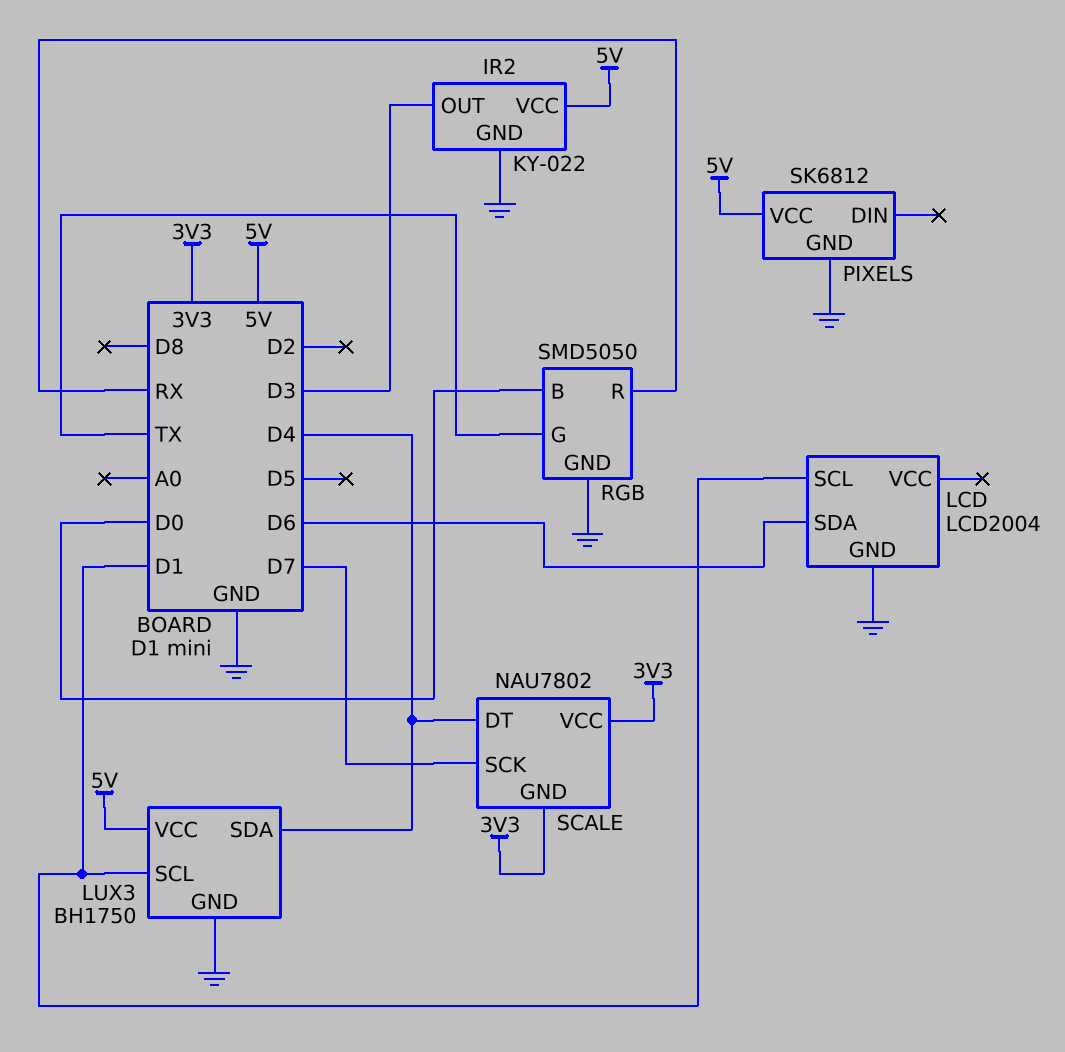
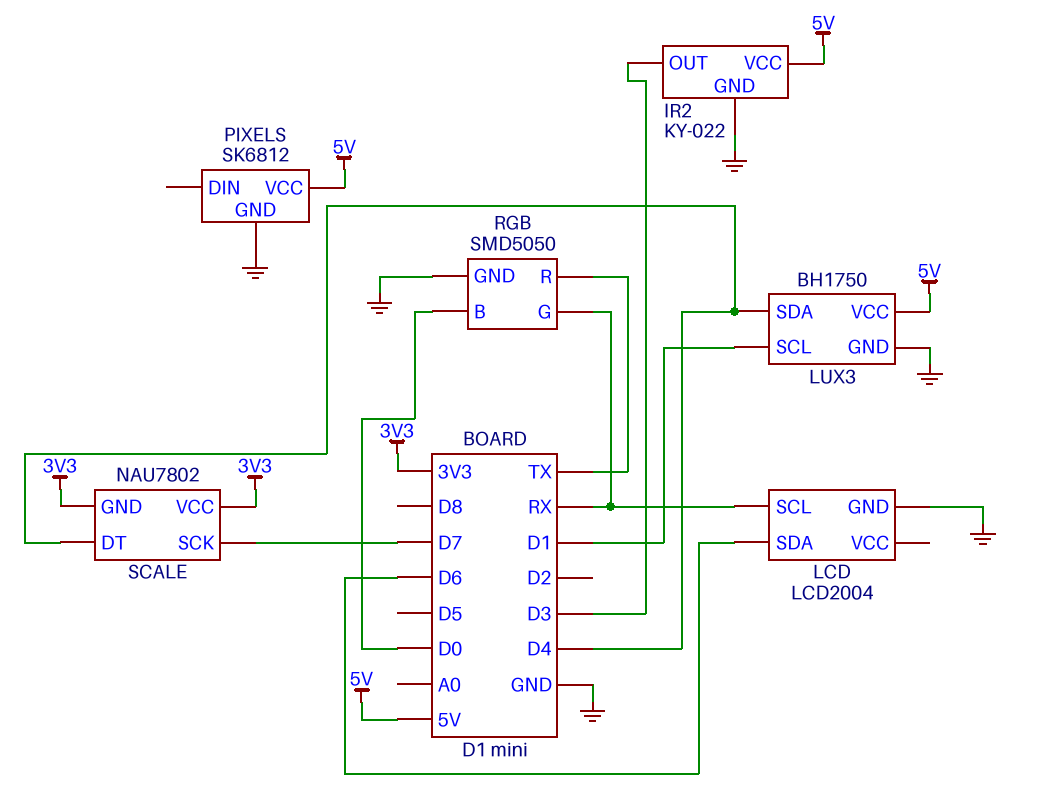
LCD pin SCL: D1 -> RX
RGB pin G: TX -> RX
RGB pin R: RX -> TX

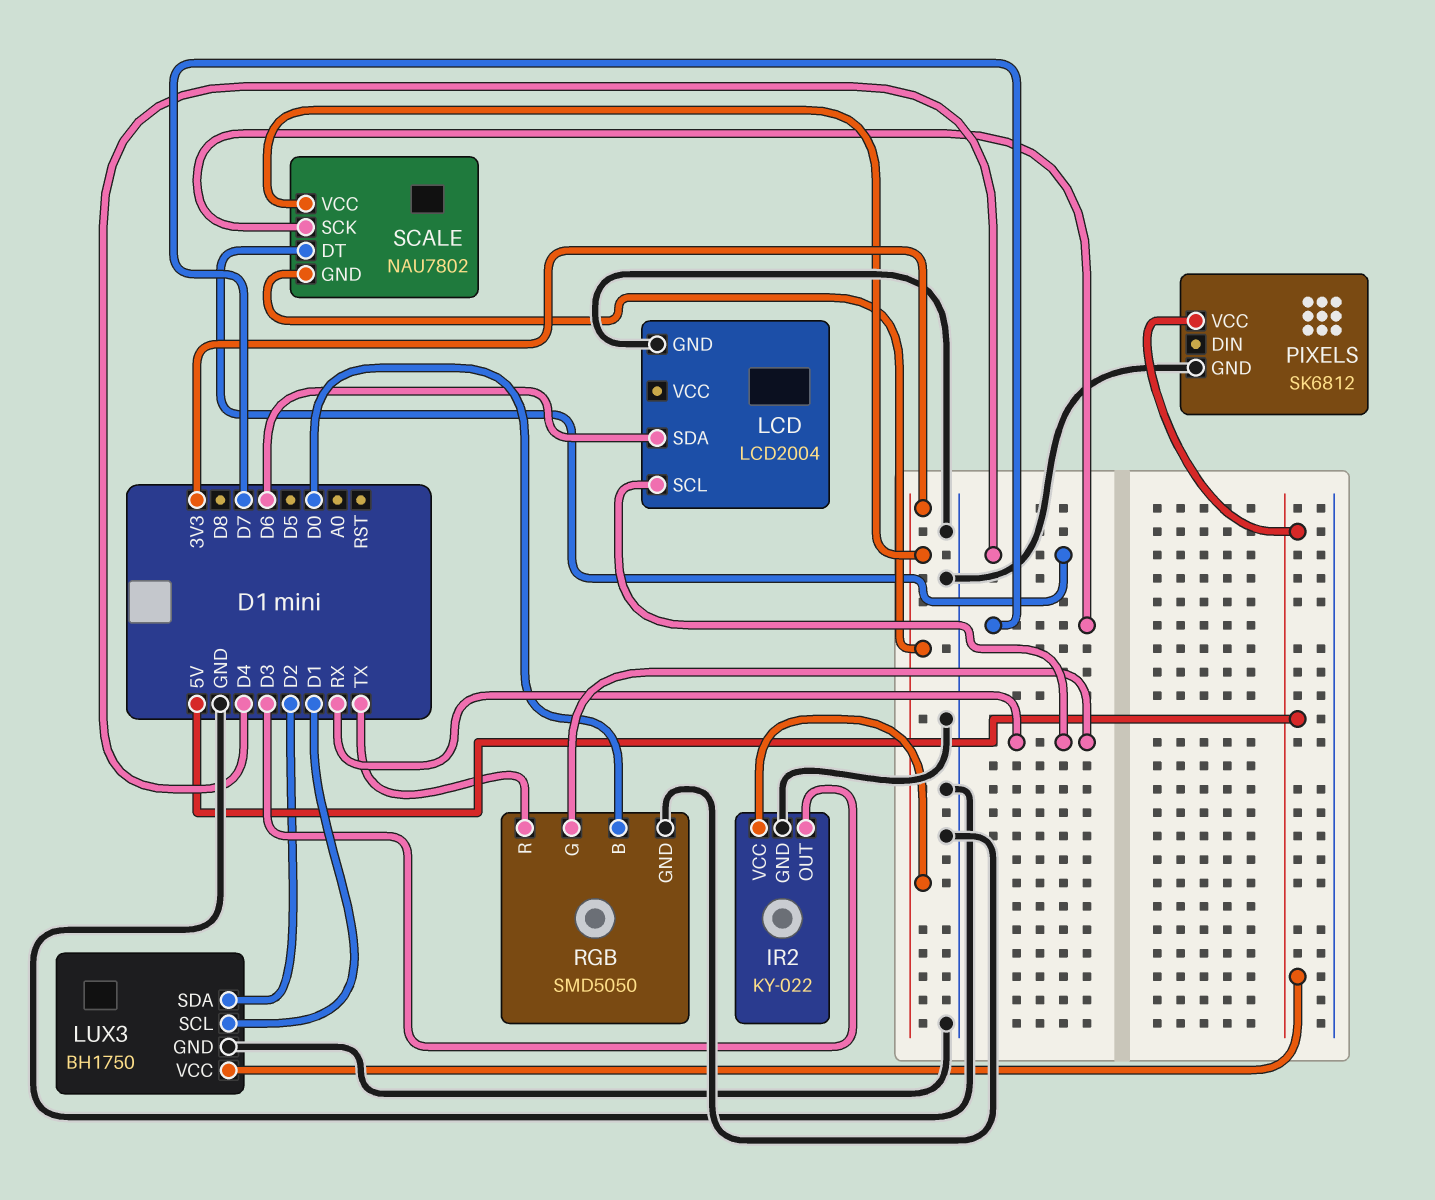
IR2 pin VCC: 5V -> 3V3
LUX3 pin SDA: D4 -> D2

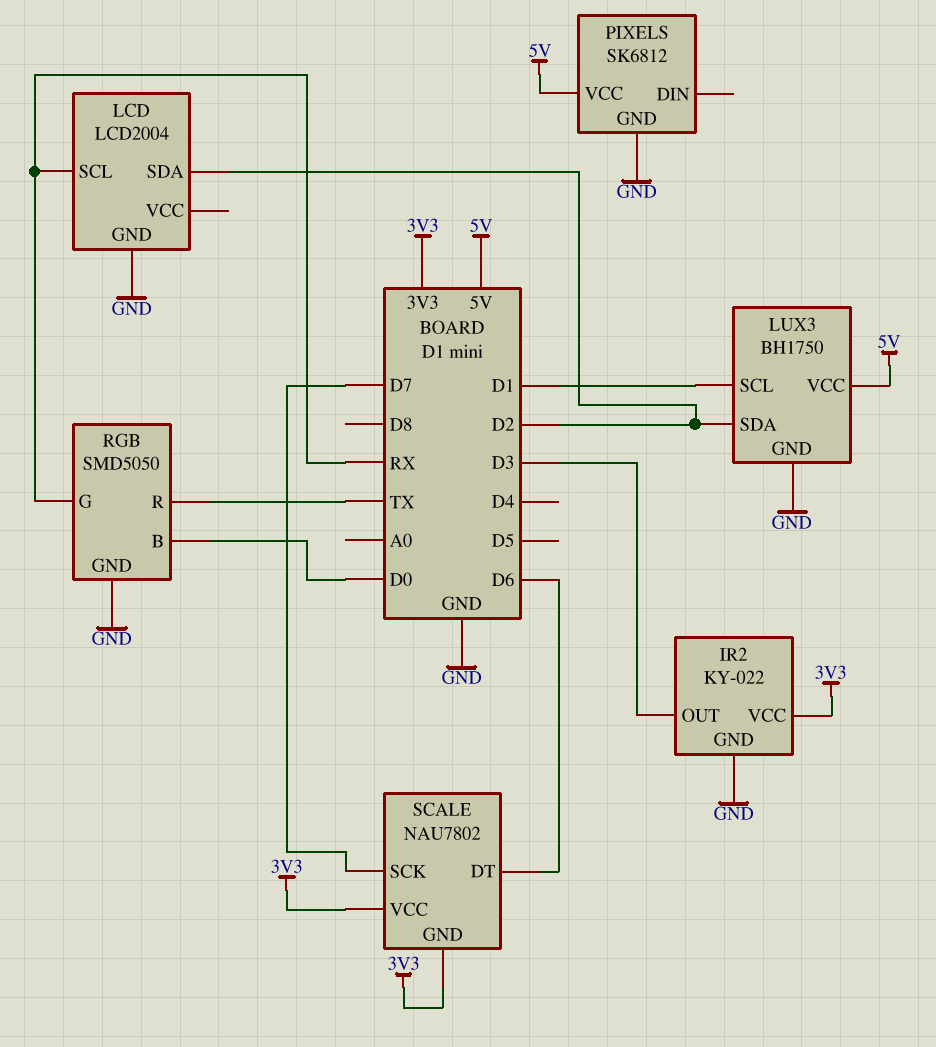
LCD pin SDA: D6 -> D2
SCALE pin DT: D4 -> D6

